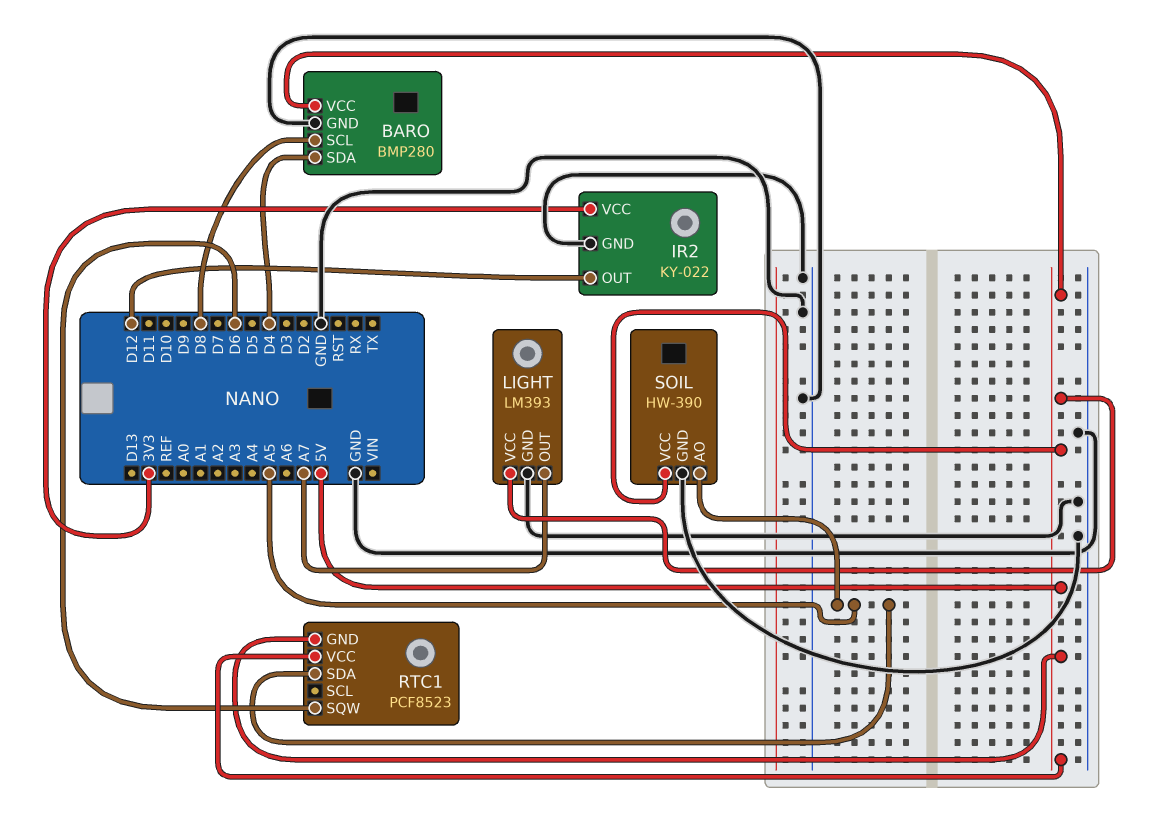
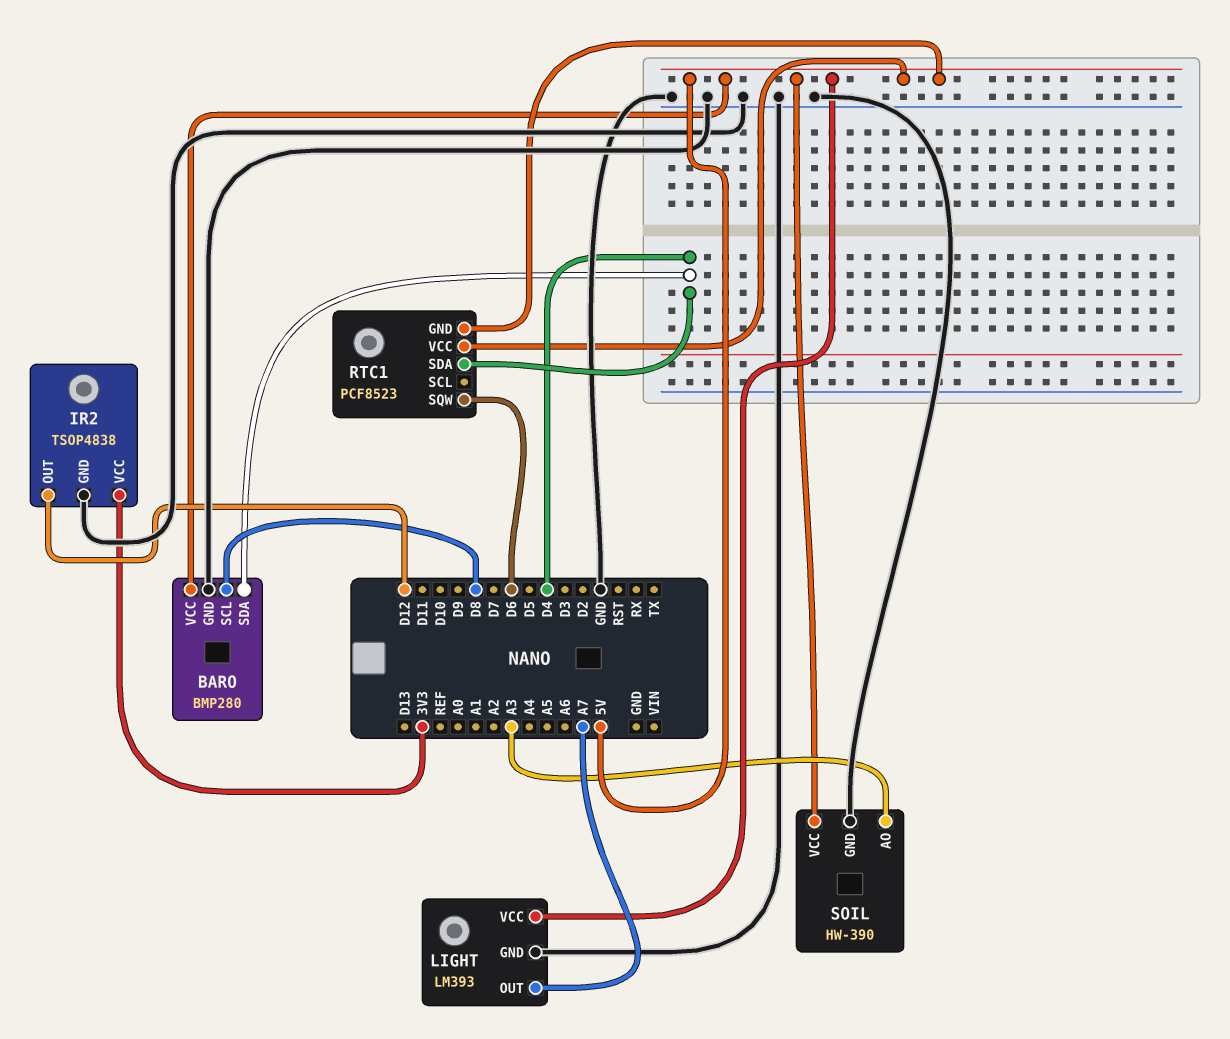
IR2: KY-022 -> TSOP4838
RTC1 pin SDA: A5 -> D4
SOIL pin AO: A5 -> A3

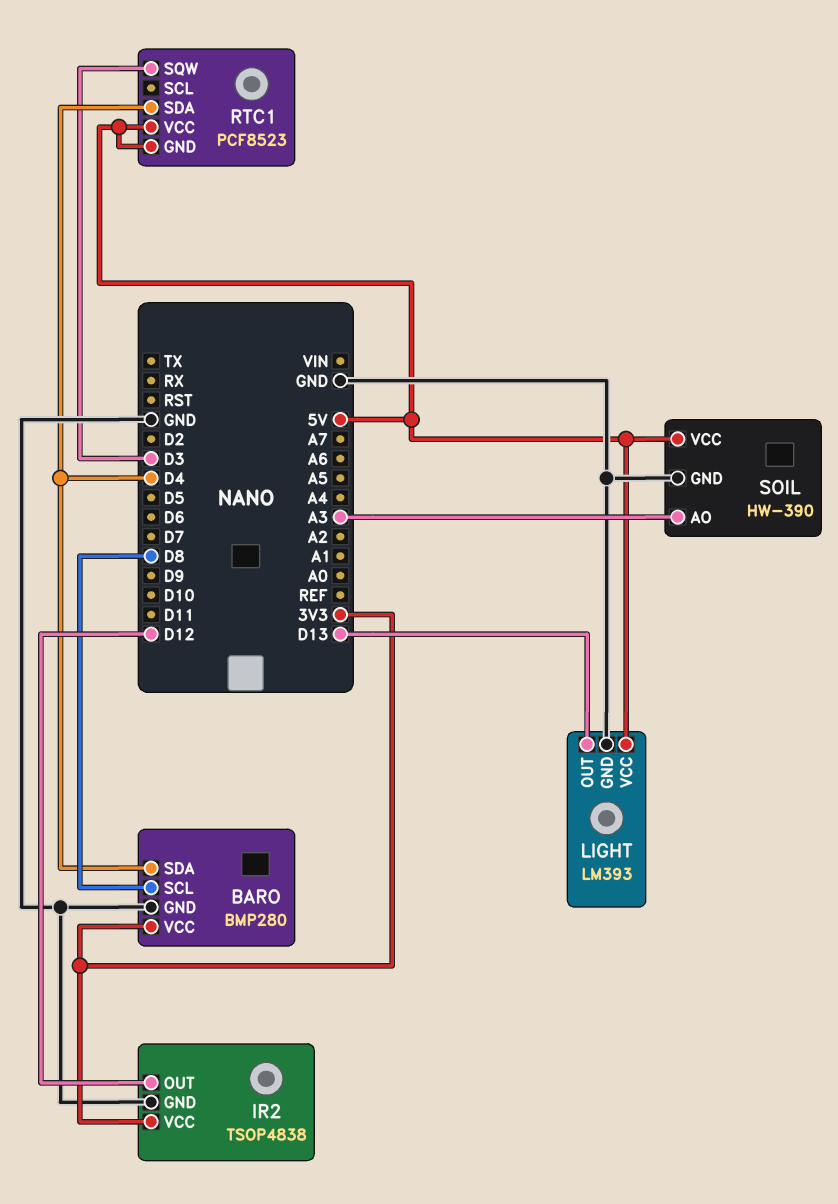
BARO pin VCC: 5V -> 3V3
LIGHT pin OUT: A7 -> D13
RTC1 pin SQW: D6 -> D3

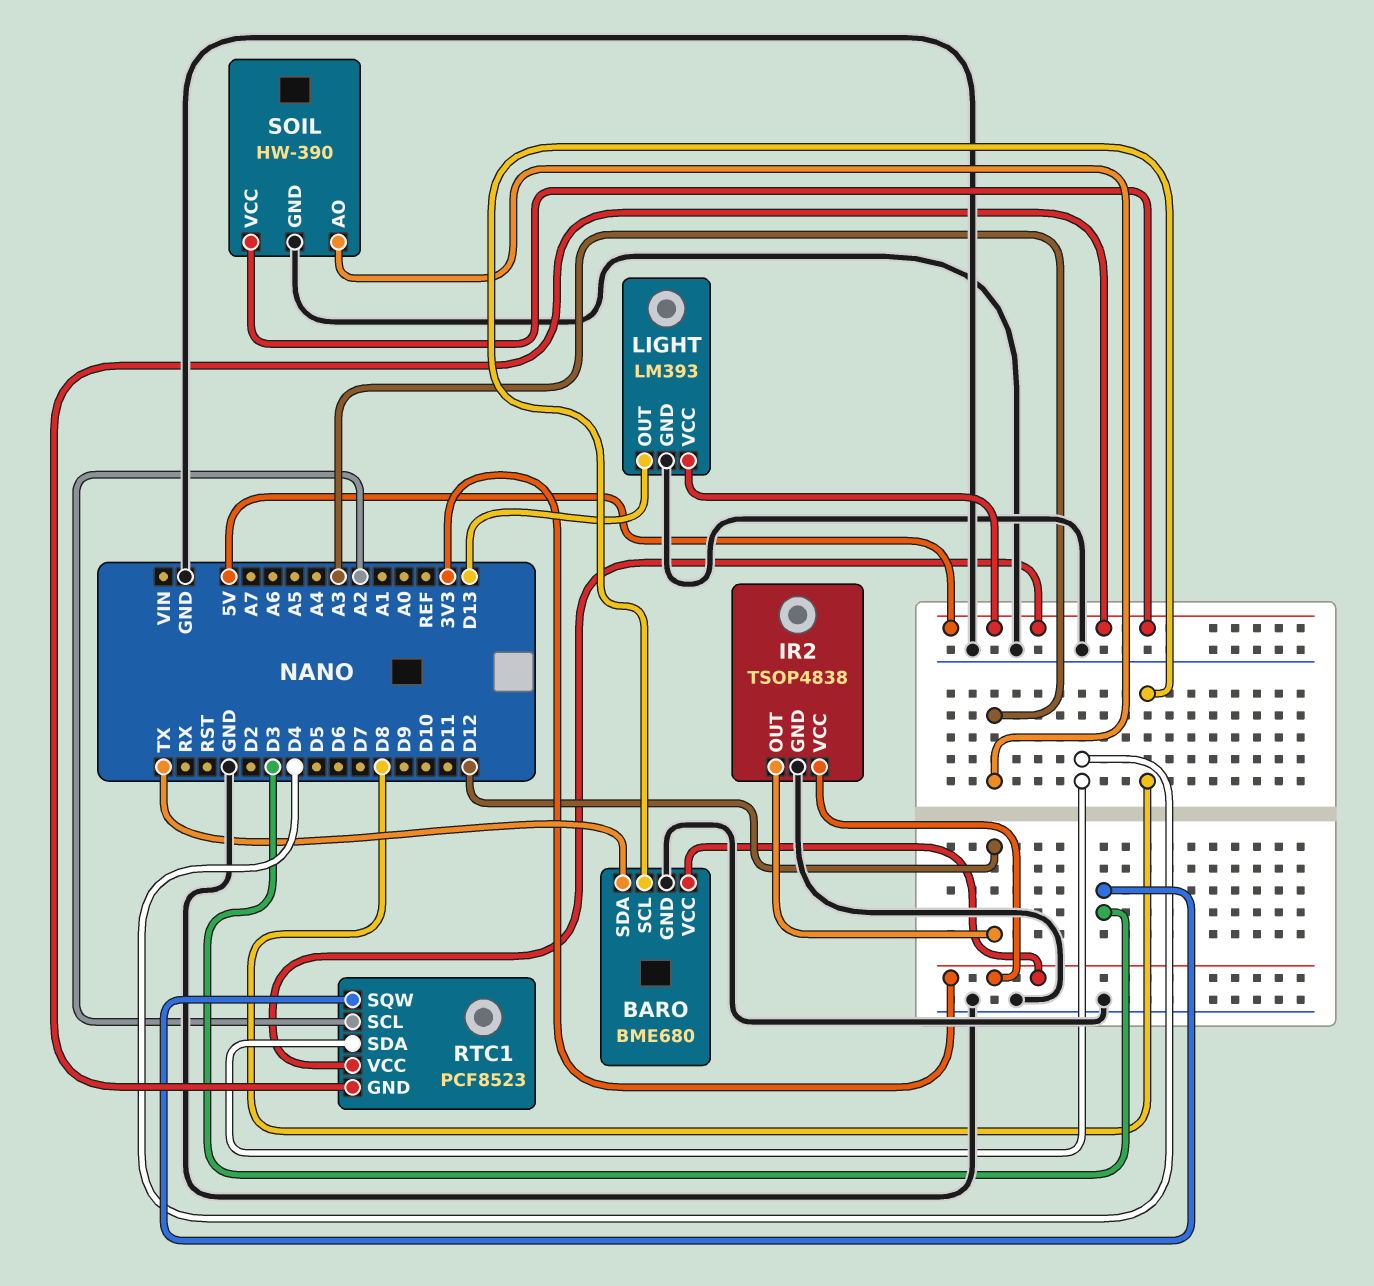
BARO: BMP280 -> BME680
BARO pin SDA: D4 -> TX
RTC1 pin SCL: none -> A2

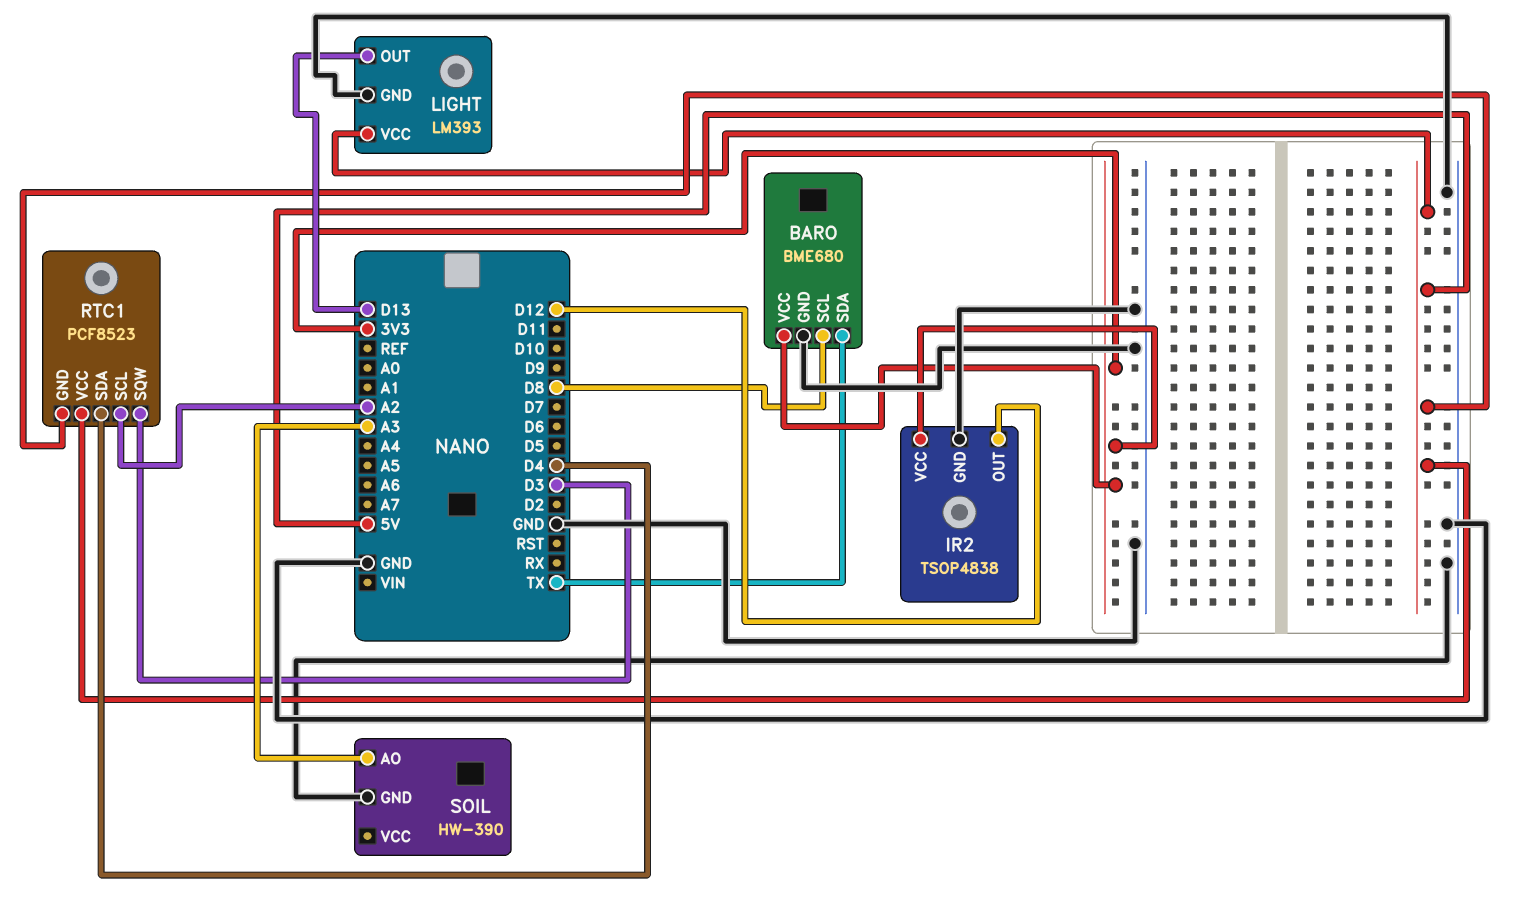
SOIL pin VCC: 5V -> none

